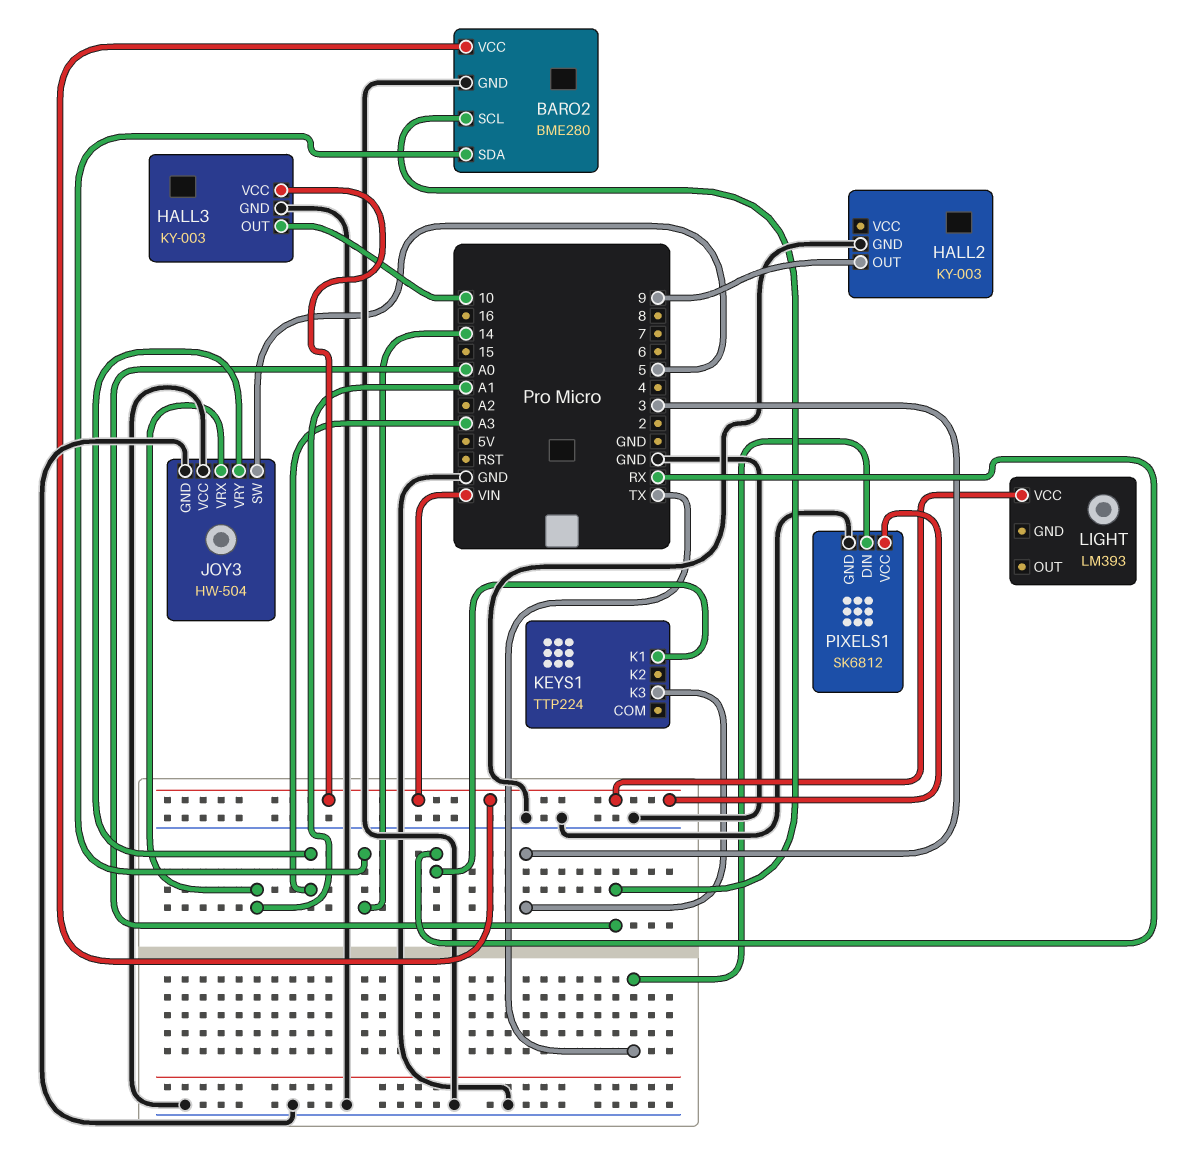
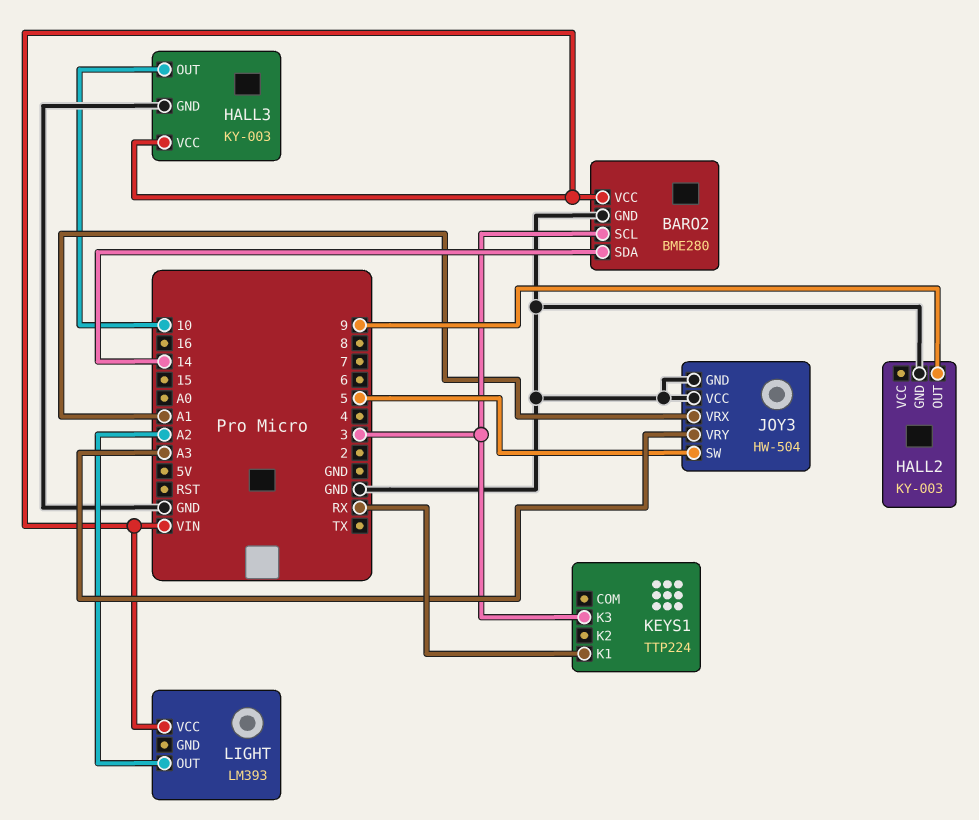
BARO2 pin SCL: A0 -> 3
LIGHT pin OUT: none -> A2
PIXELS1: SK6812 -> none
PIXELS1 pin DIN: TX -> none
PIXELS1 pin GND: GND -> none
PIXELS1 pin VCC: VIN -> none

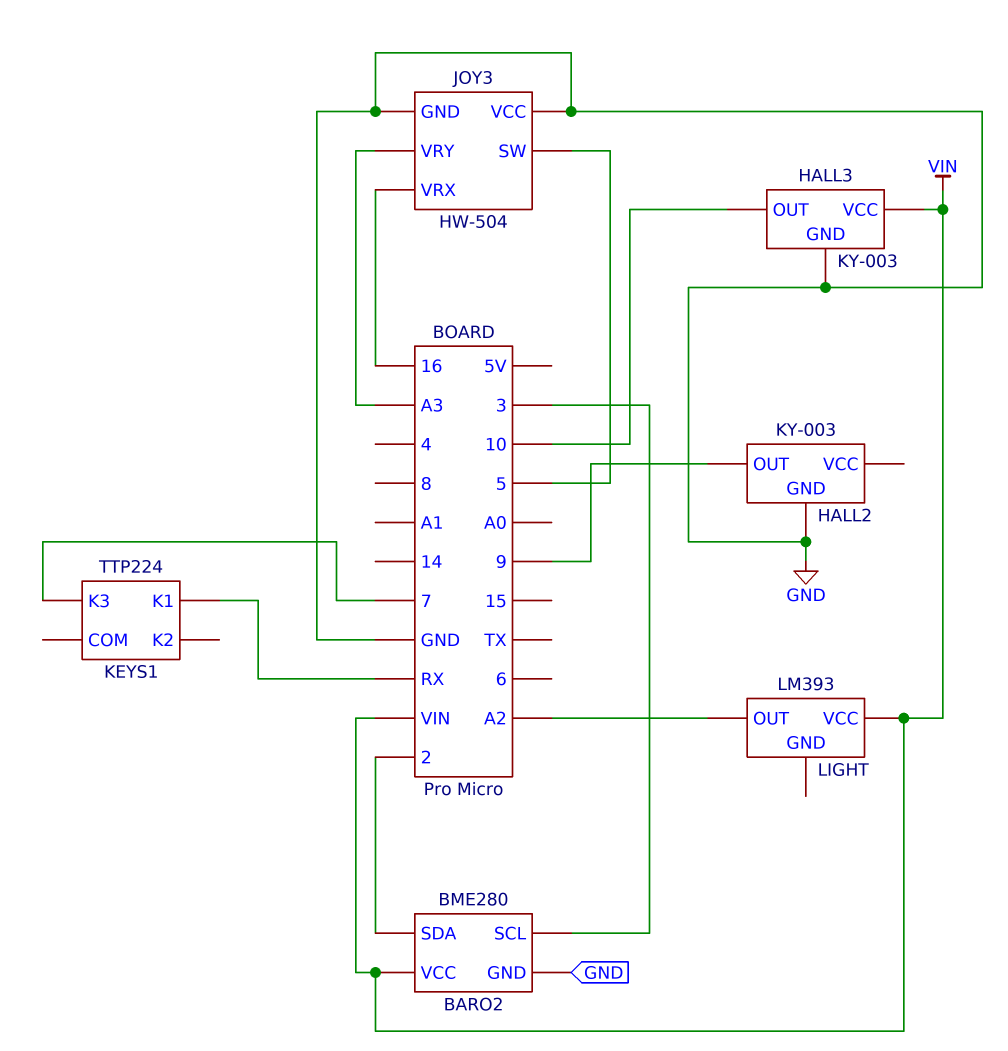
BARO2 pin SDA: 14 -> 2
JOY3 pin VRX: A1 -> 16
KEYS1 pin K3: 3 -> 7

